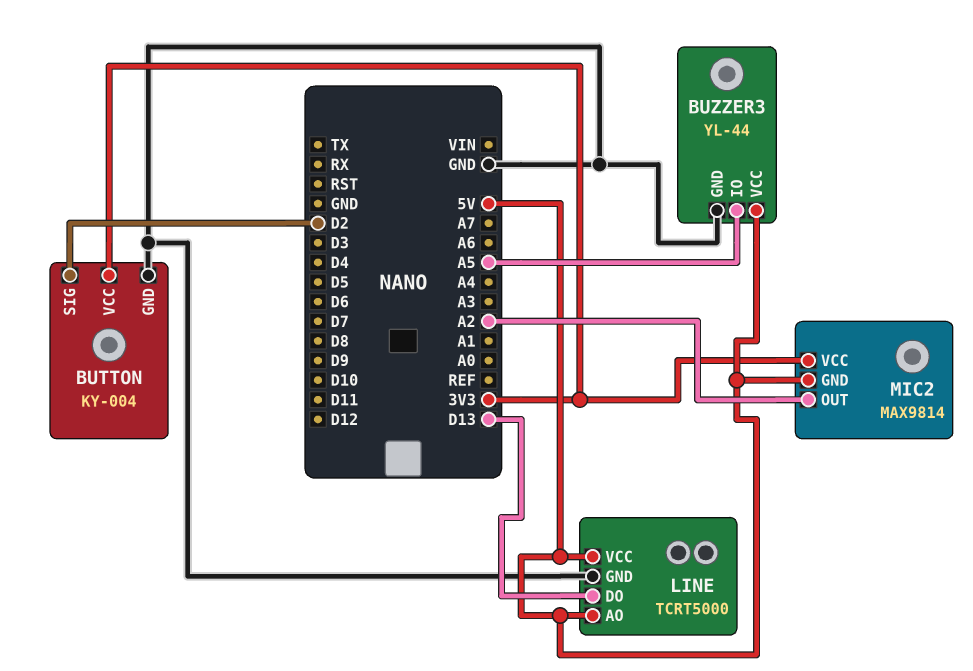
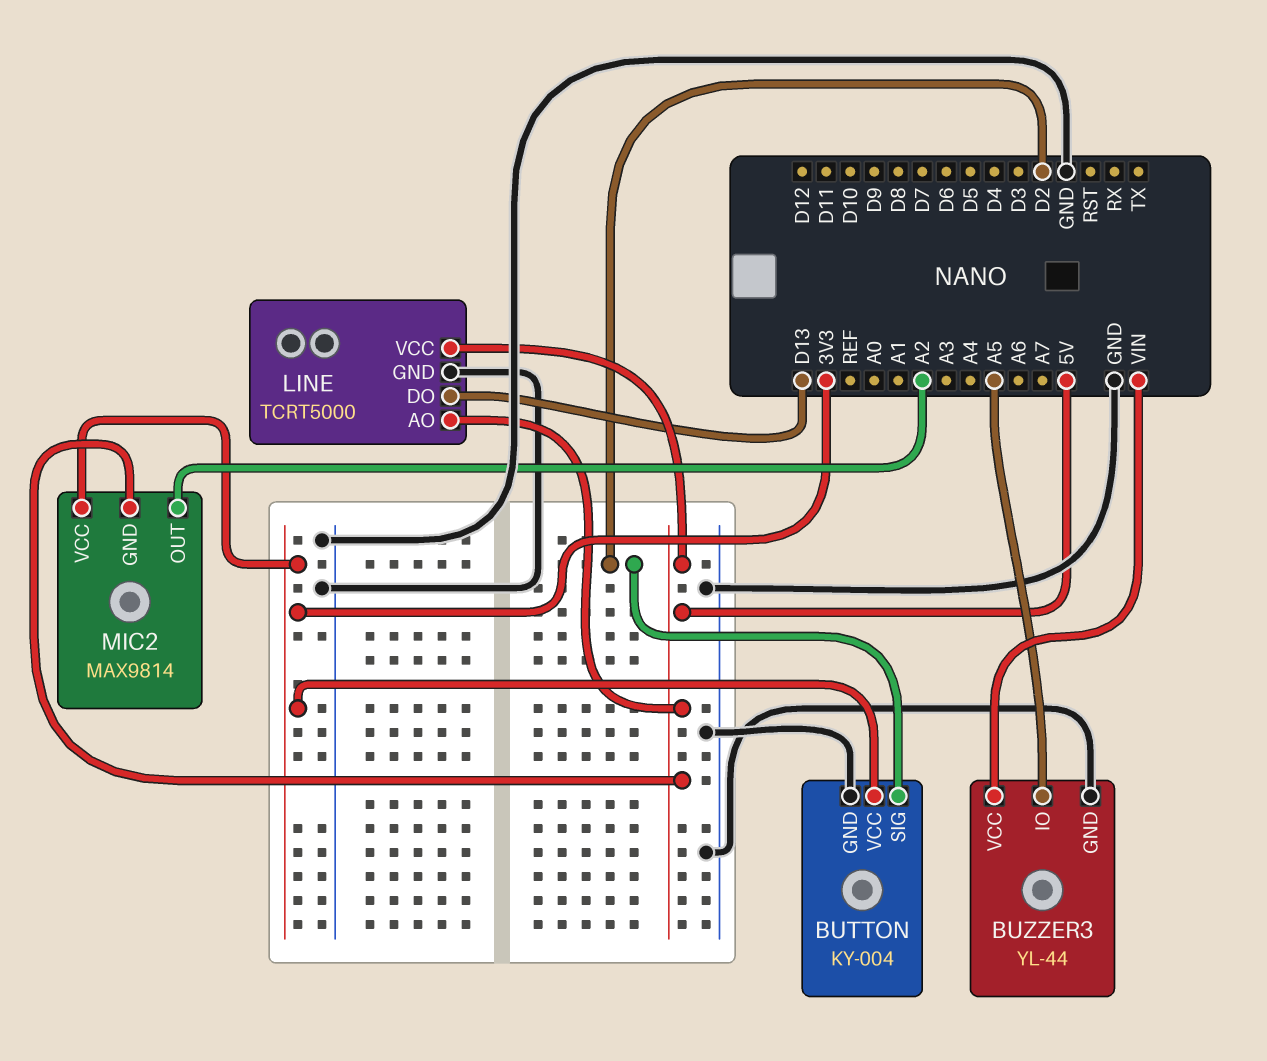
BUZZER3 pin VCC: 5V -> VIN

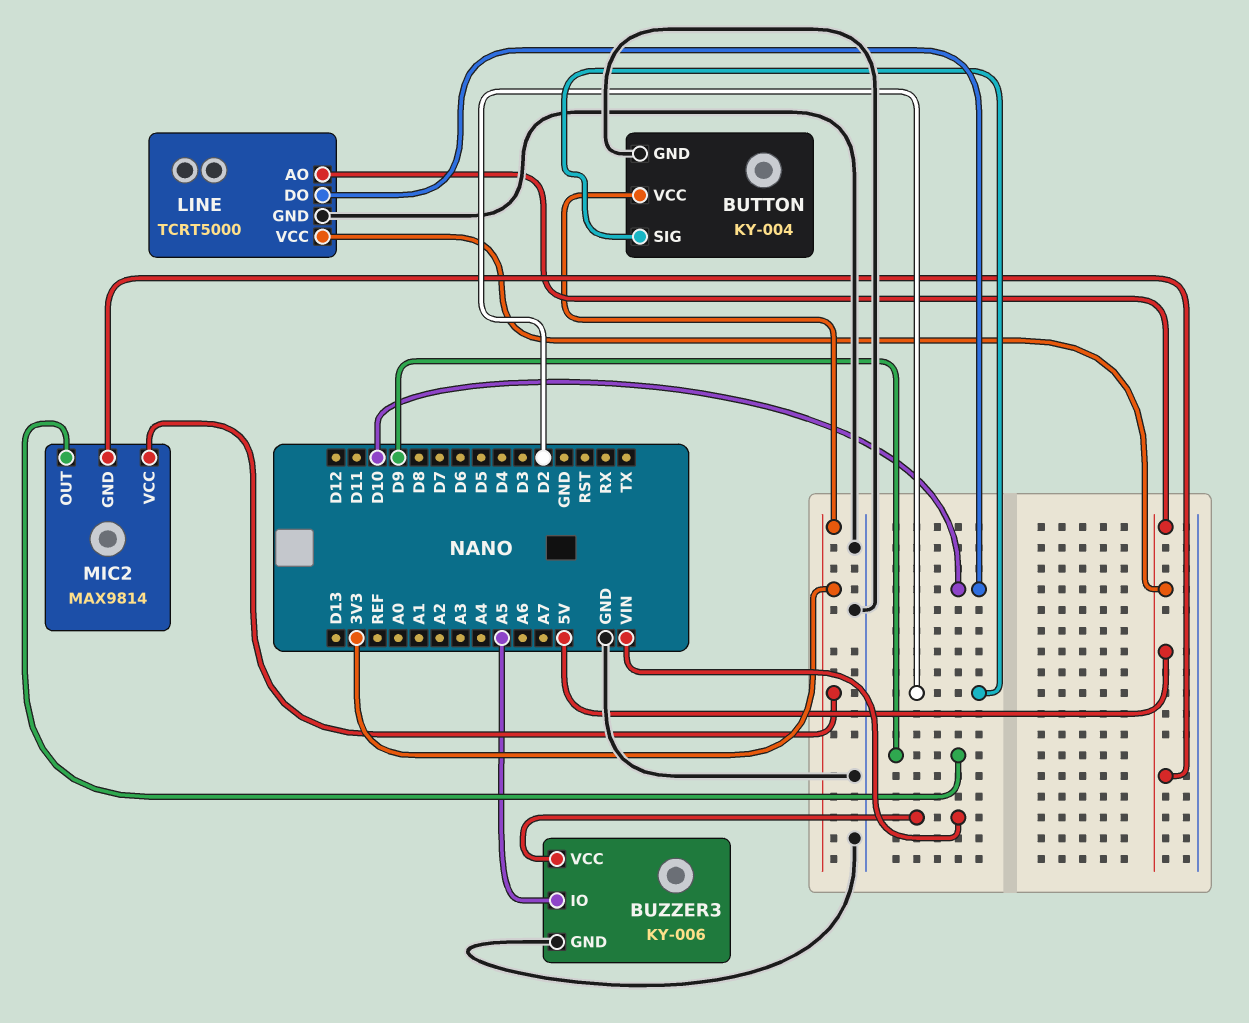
BUZZER3: YL-44 -> KY-006
LINE pin DO: D13 -> D10
MIC2 pin OUT: A2 -> D9

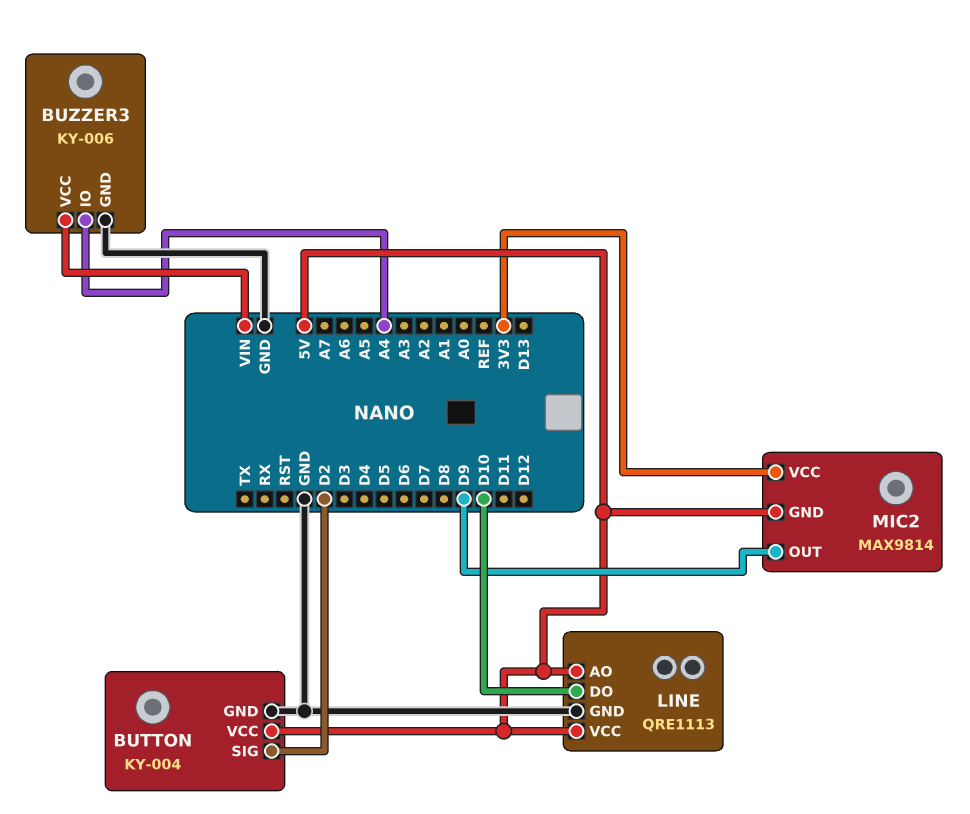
BUTTON pin VCC: 3V3 -> 5V
BUZZER3 pin IO: A5 -> A4
LINE: TCRT5000 -> QRE1113

